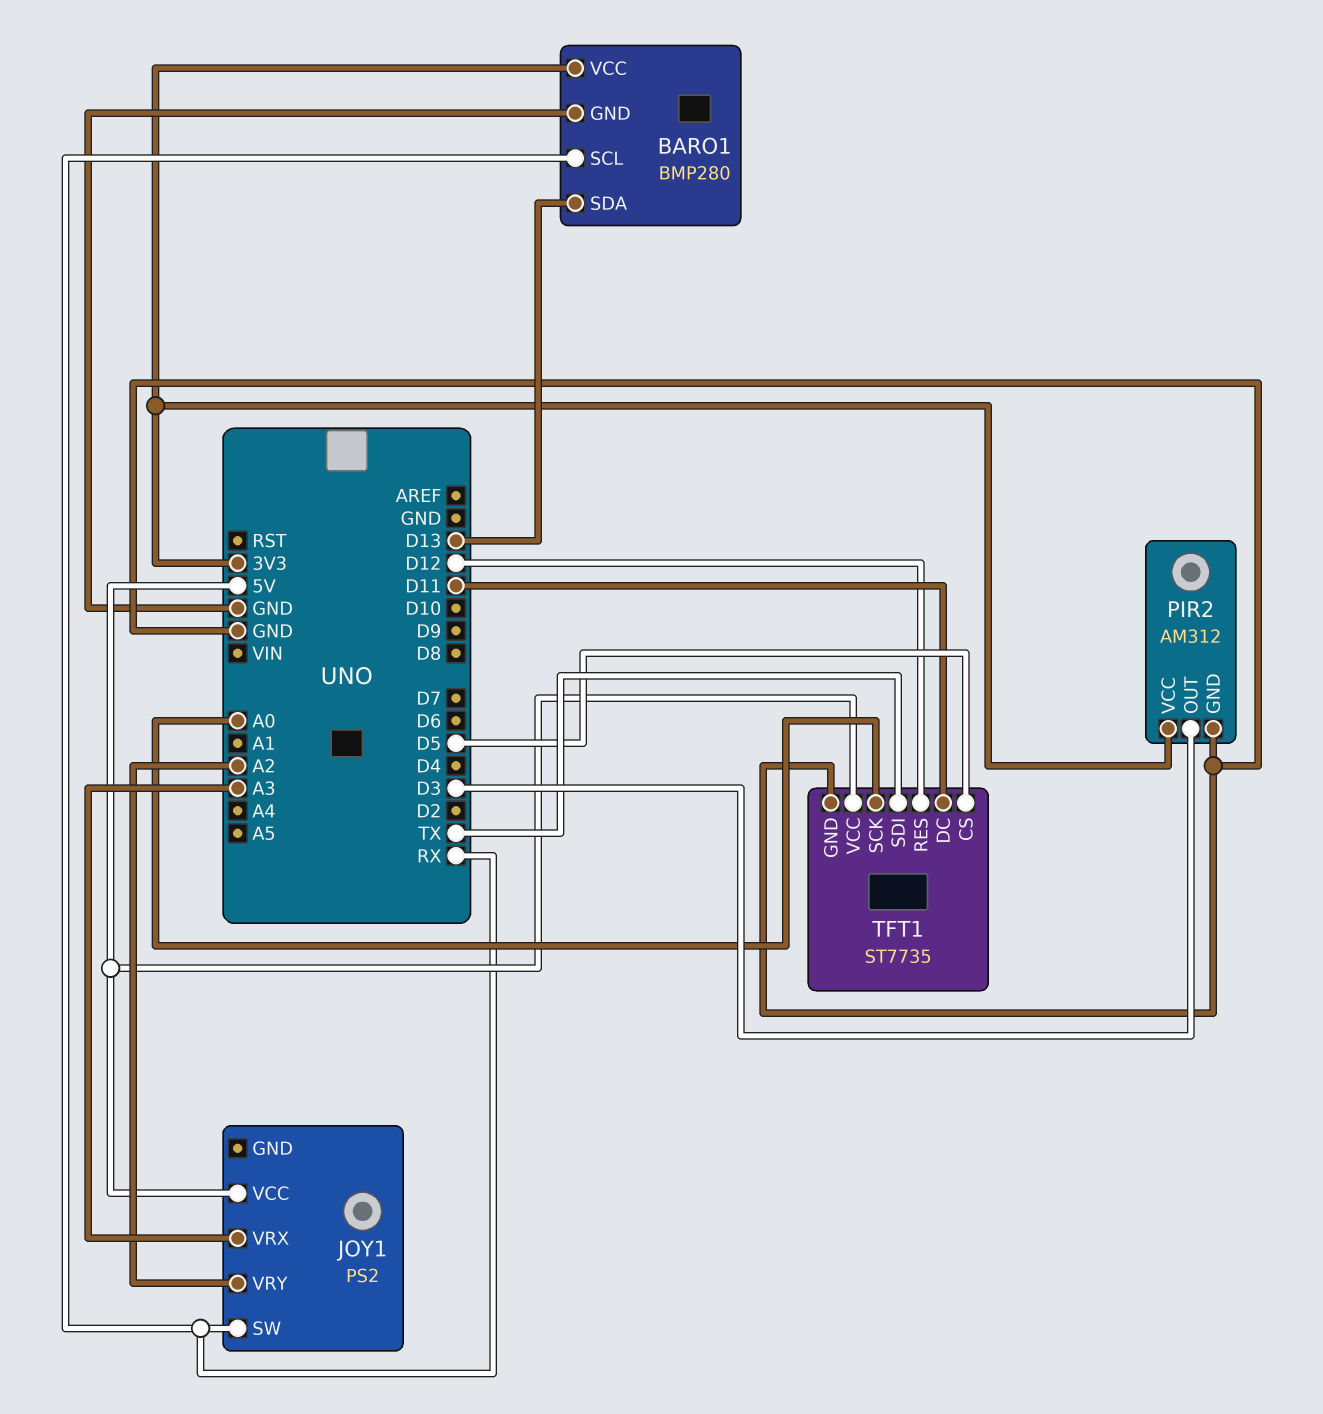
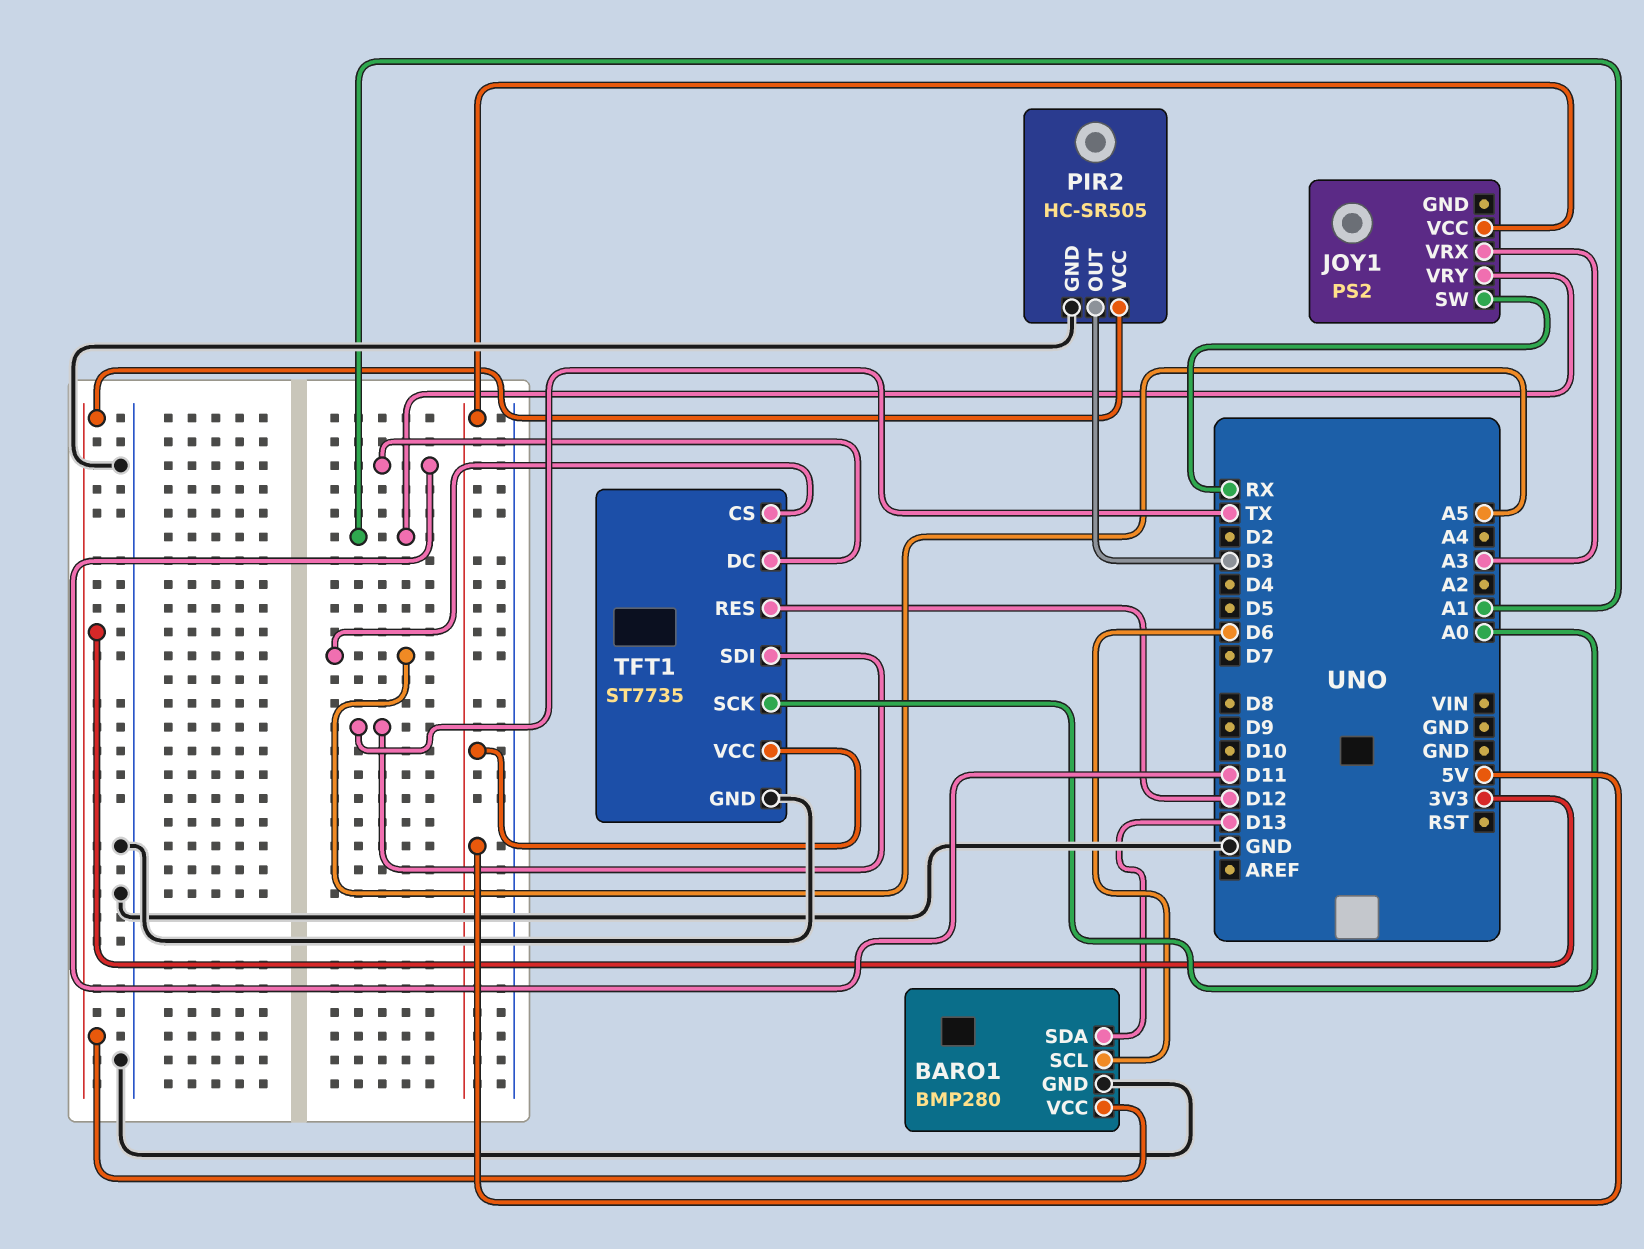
BARO1 pin SCL: RX -> D6
JOY1 pin VRY: A2 -> A1
PIR2: AM312 -> HC-SR505
TFT1 pin CS: D5 -> A5

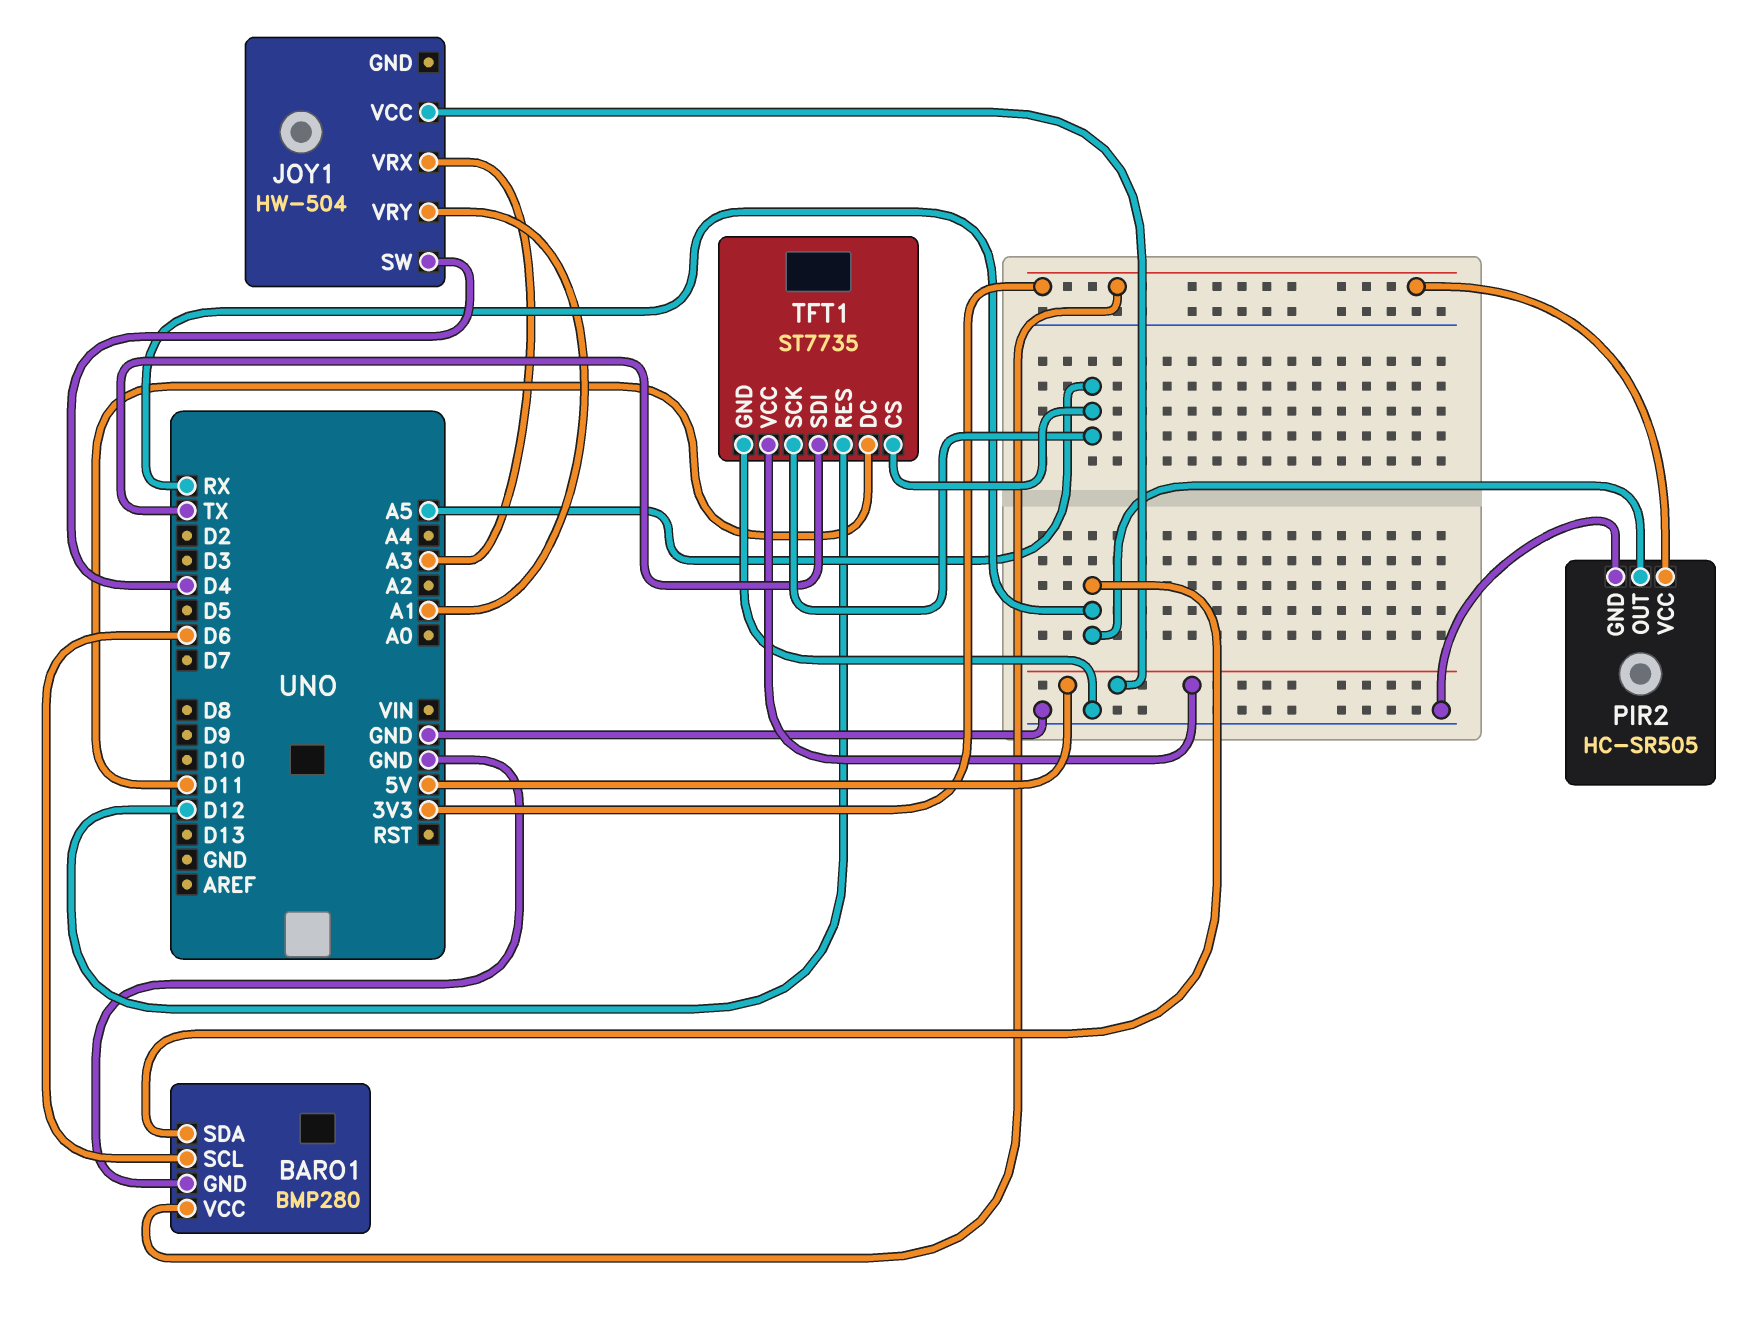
BARO1 pin SDA: D13 -> RX
JOY1: PS2 -> HW-504
JOY1 pin SW: RX -> D4
PIR2 pin OUT: D3 -> RX
TFT1 pin SCK: A0 -> A5

